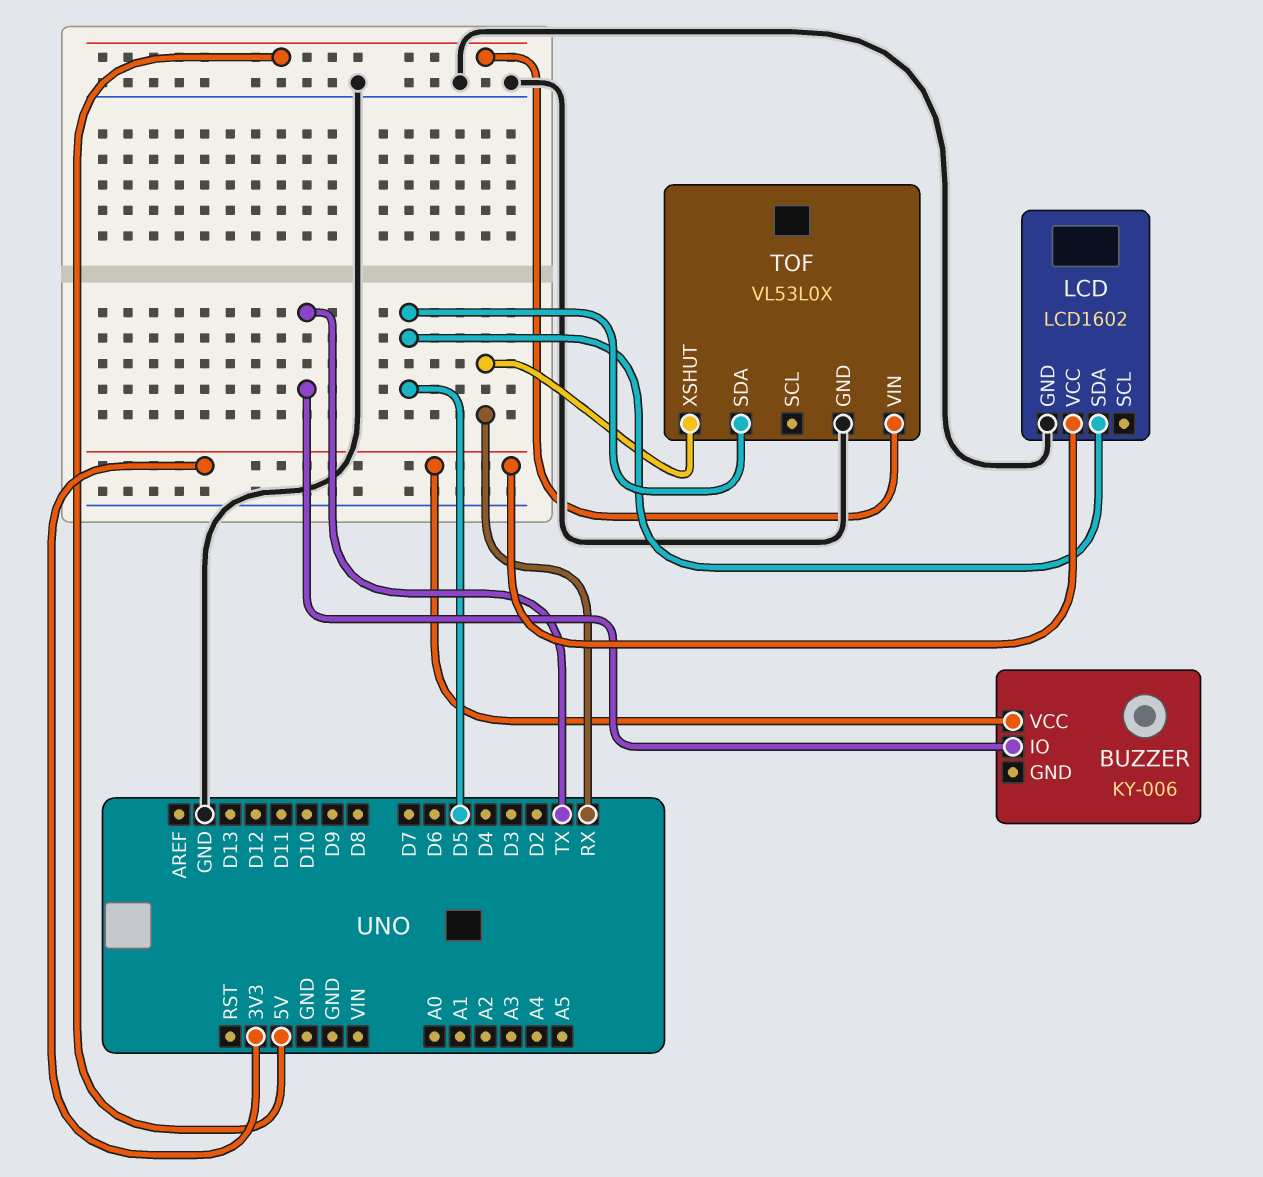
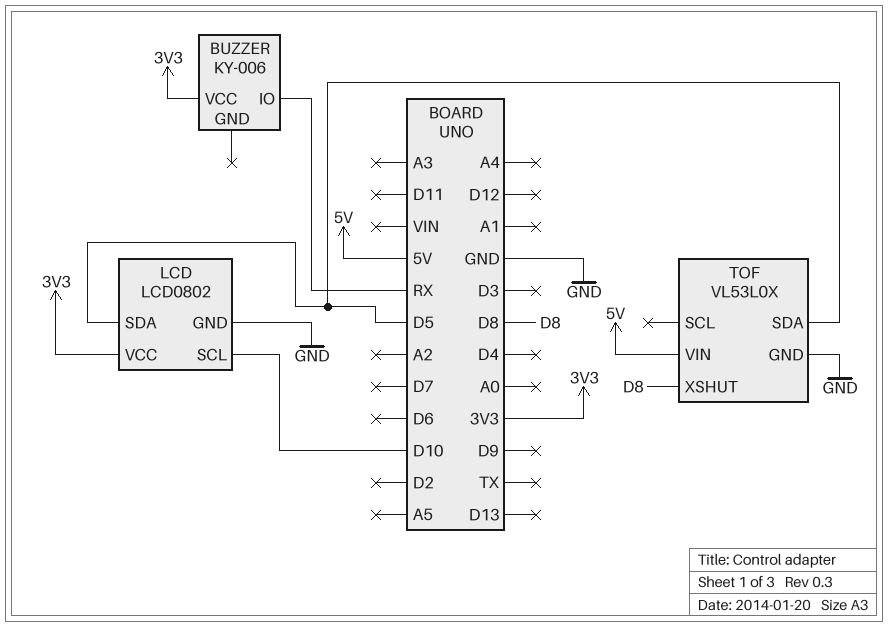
BUZZER pin IO: TX -> RX
LCD: LCD1602 -> LCD0802
LCD pin SCL: none -> D10
TOF pin XSHUT: RX -> D8

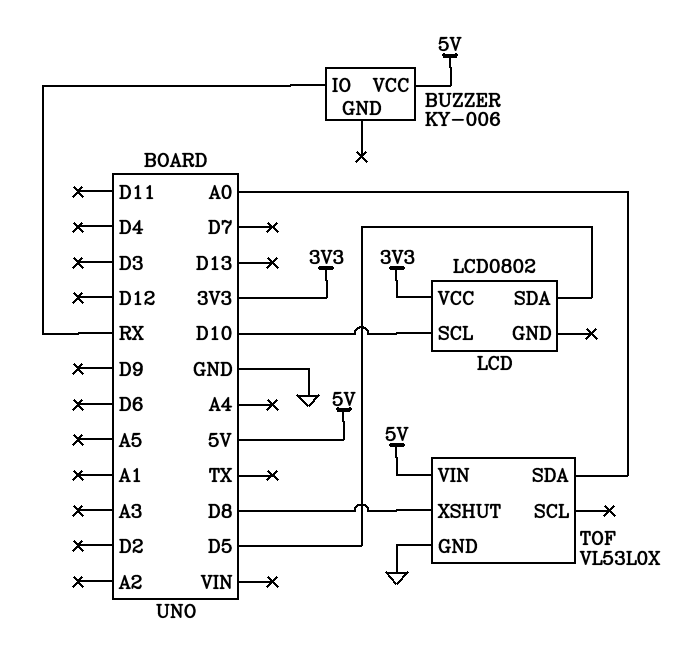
BUZZER pin VCC: 3V3 -> 5V
LCD pin GND: GND -> none
TOF pin SDA: D5 -> A0

